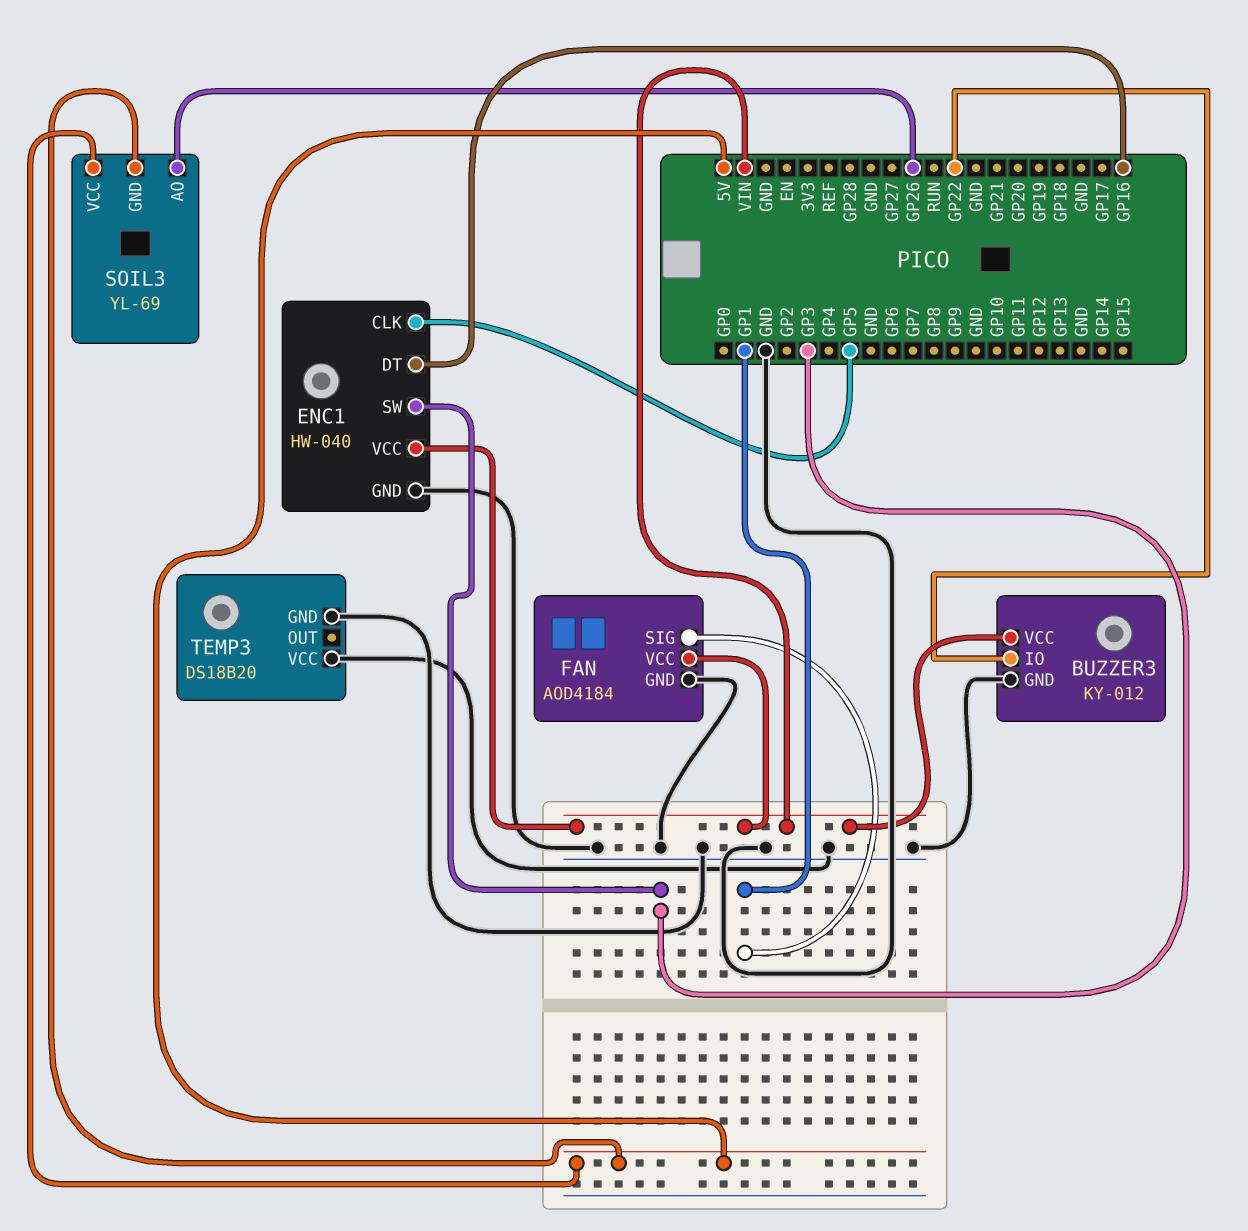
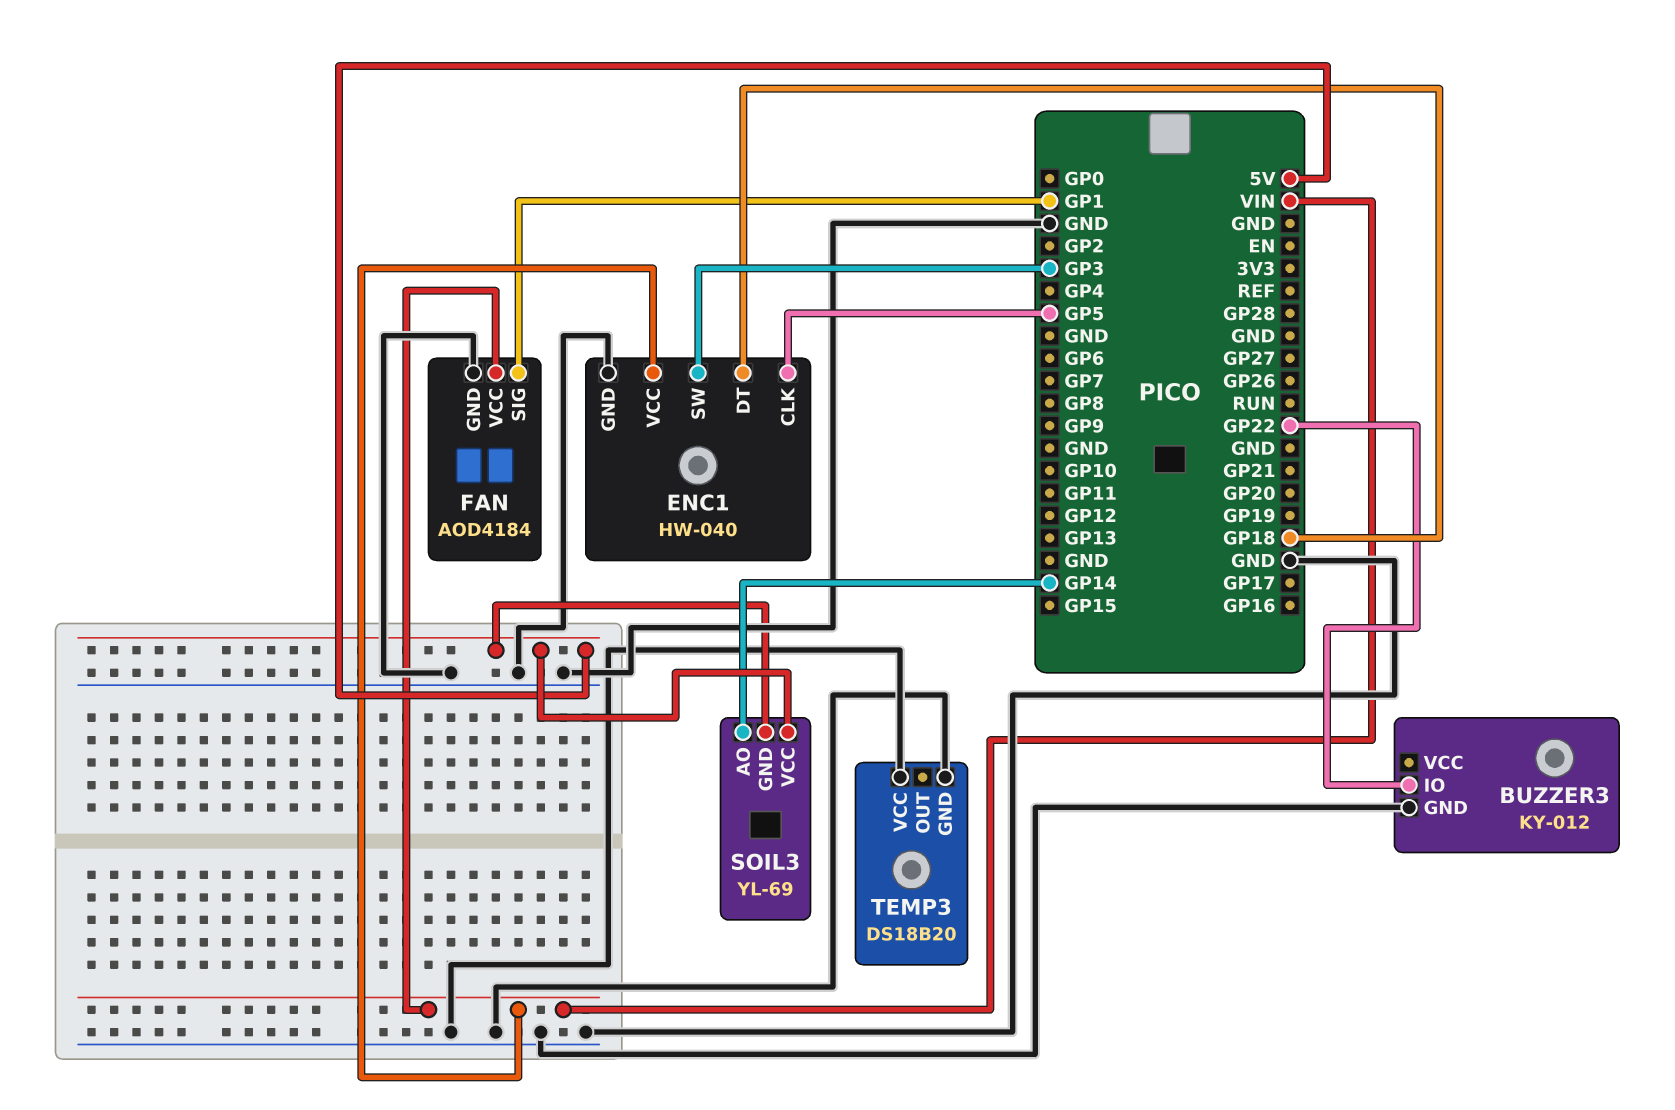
BUZZER3 pin VCC: VIN -> none
ENC1 pin DT: GP16 -> GP18
SOIL3 pin AO: GP26 -> GP14

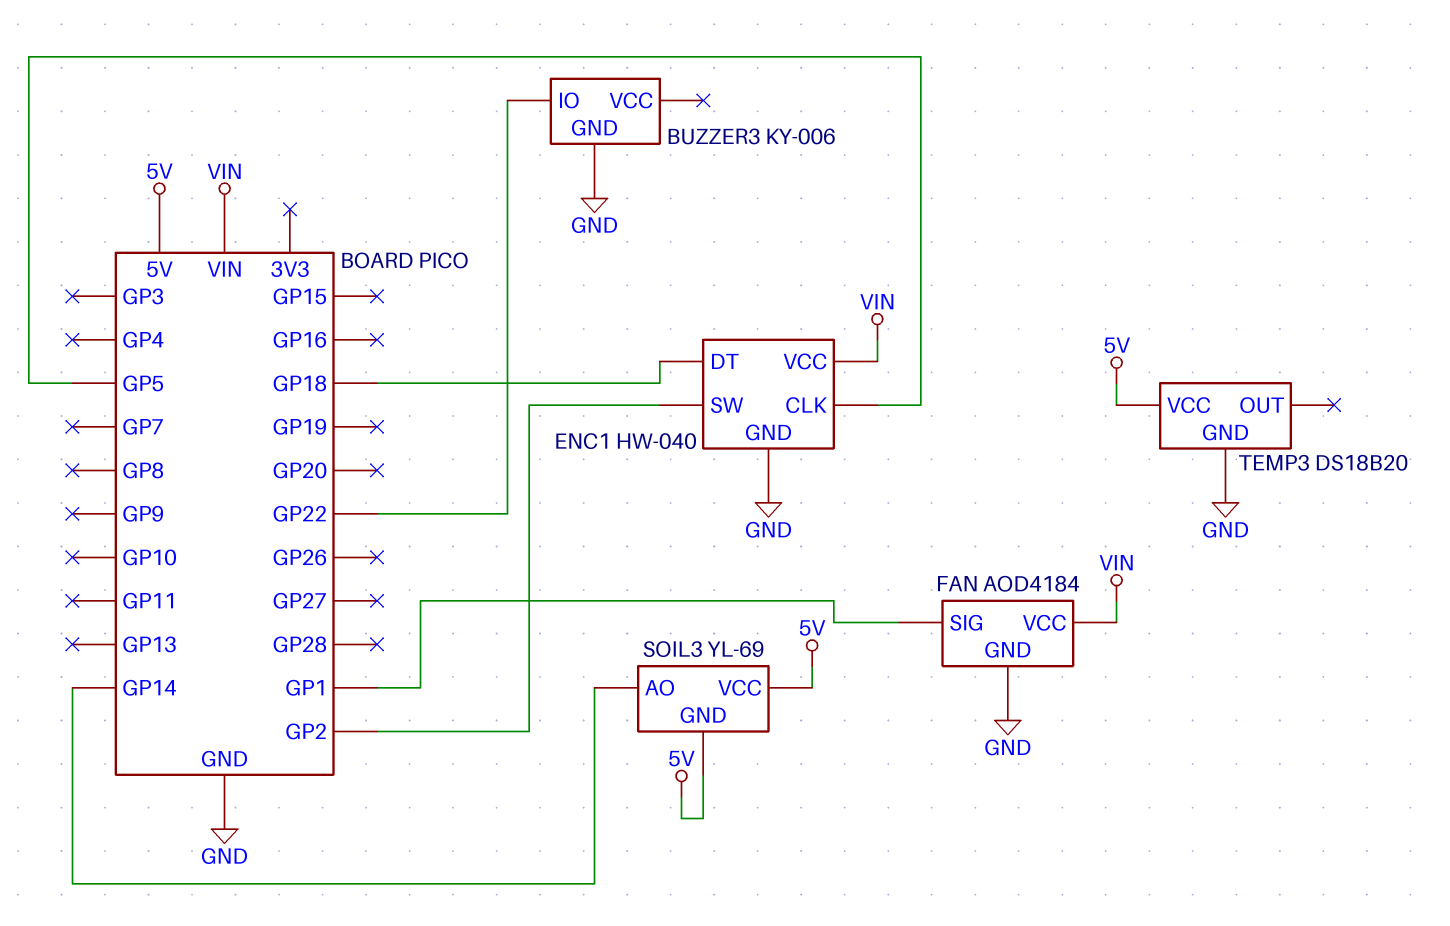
BUZZER3: KY-012 -> KY-006
ENC1 pin SW: GP3 -> GP2
TEMP3 pin VCC: GND -> 5V

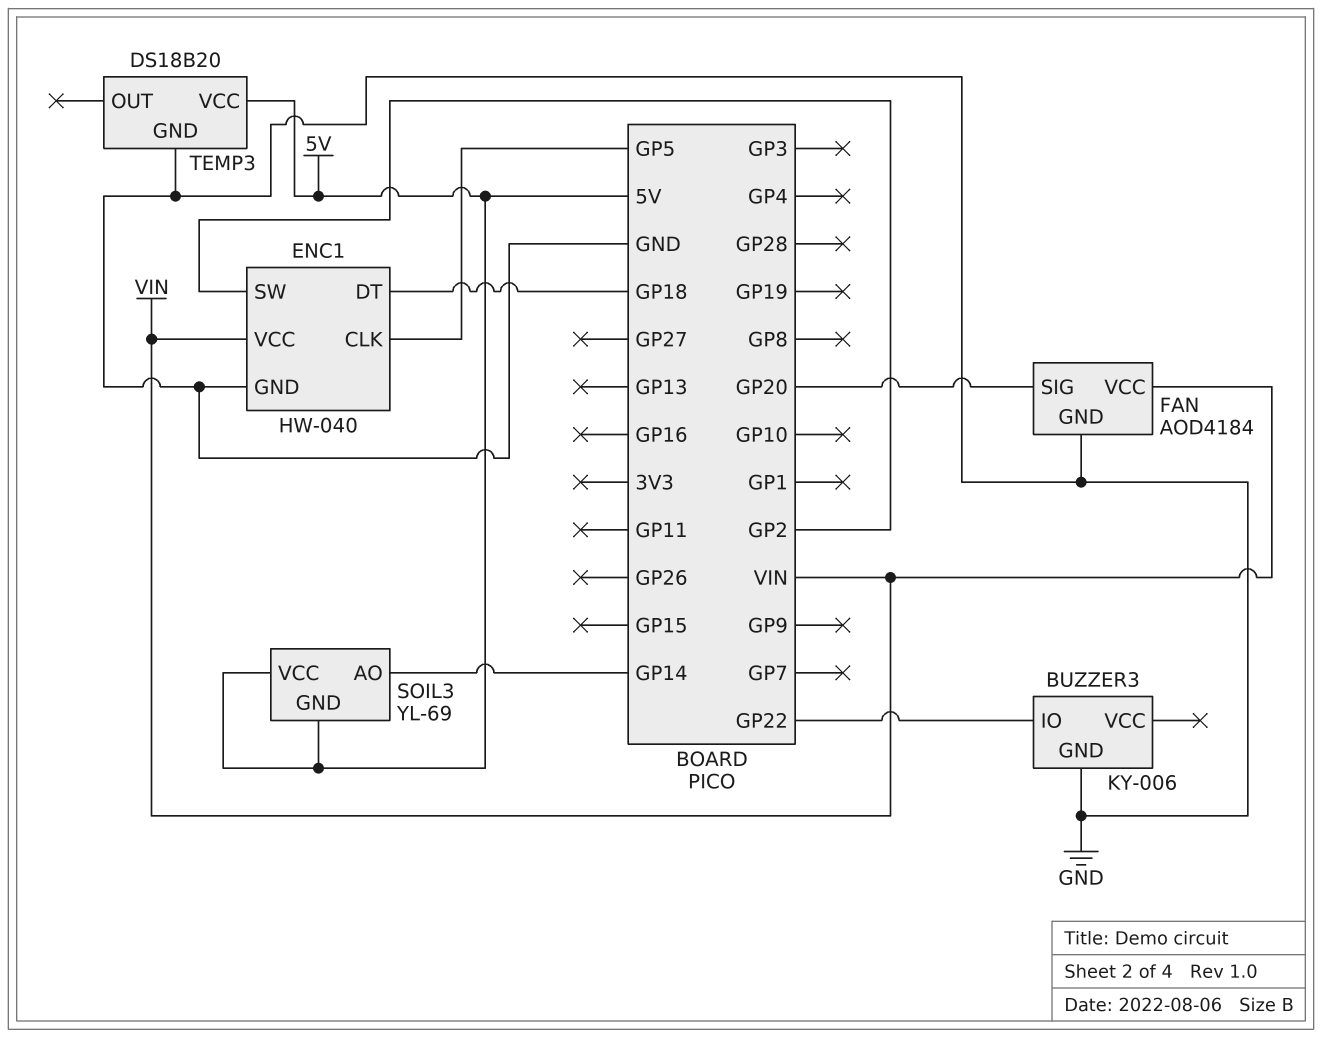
FAN pin SIG: GP1 -> GP20

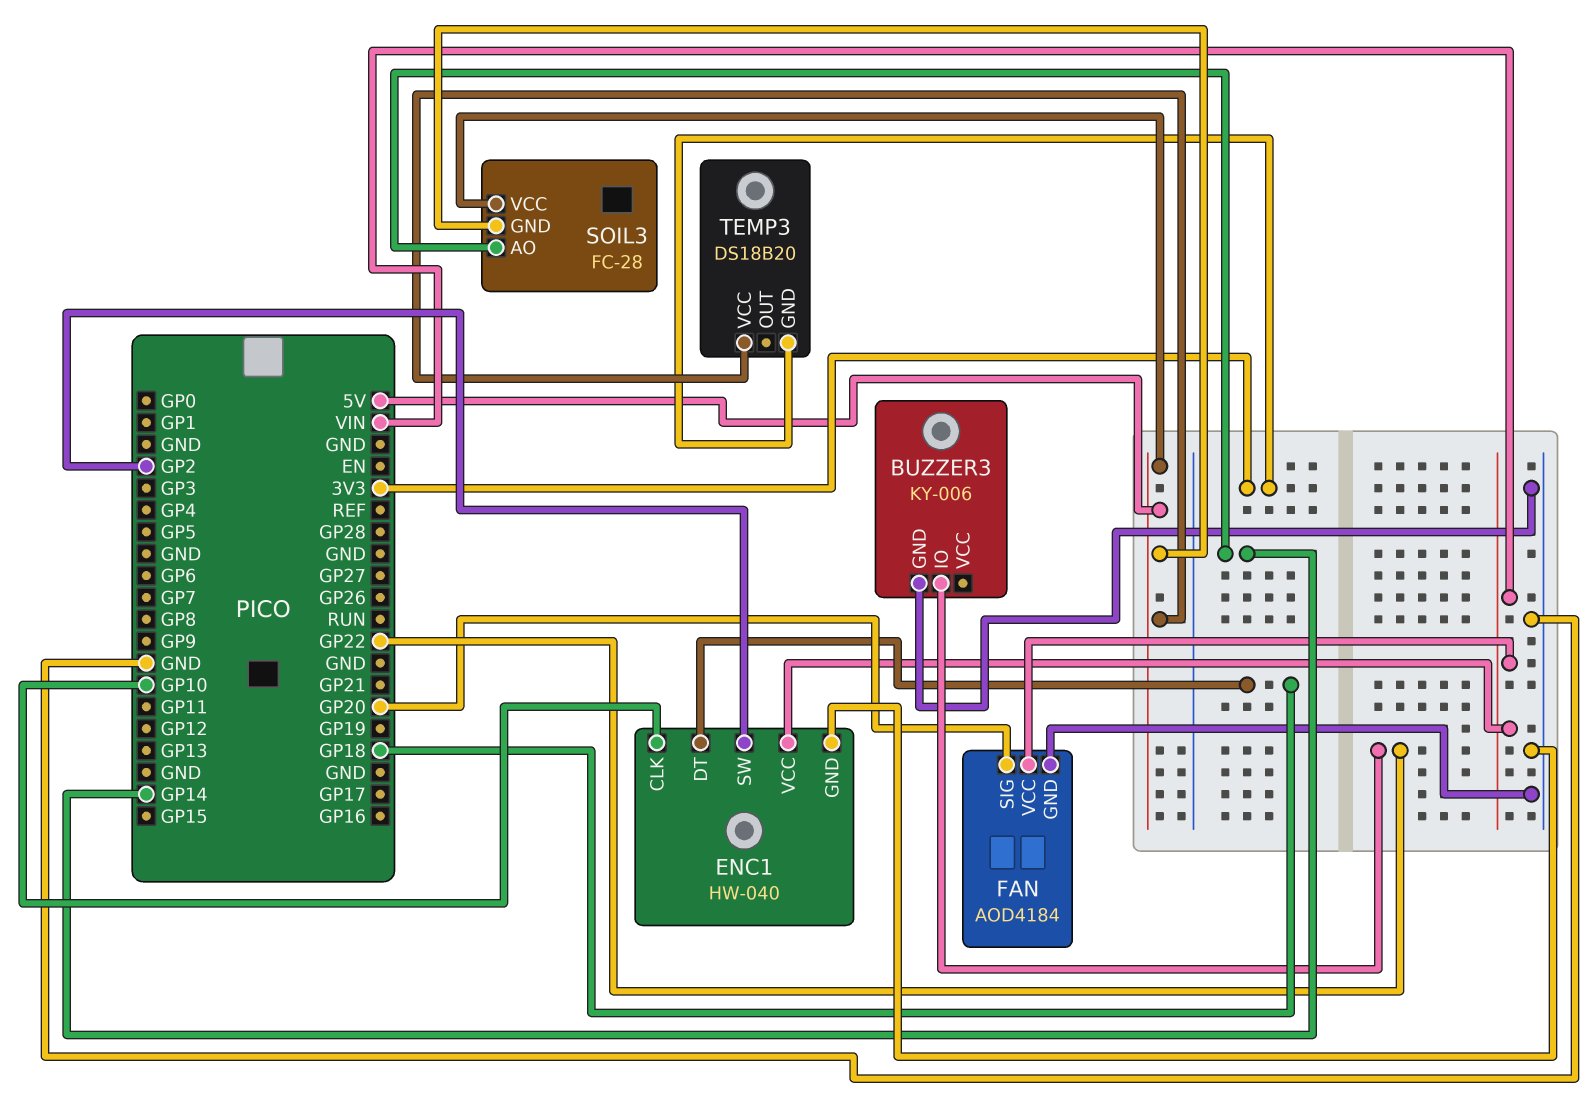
ENC1 pin CLK: GP5 -> GP10
SOIL3: YL-69 -> FC-28
TEMP3 pin GND: GND -> 3V3

